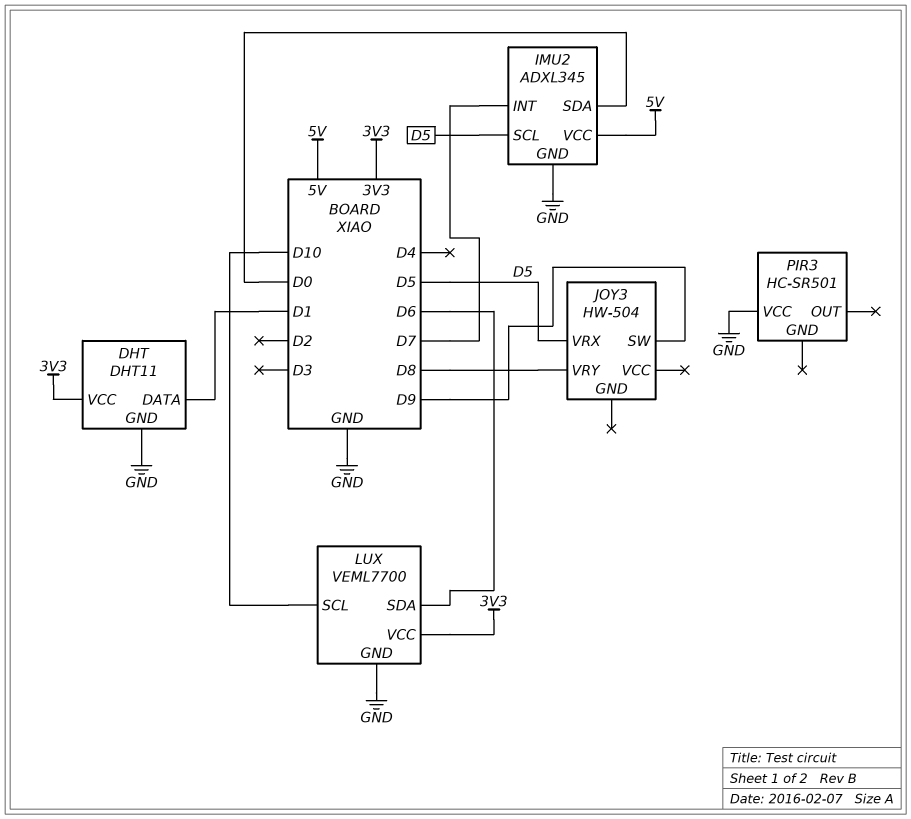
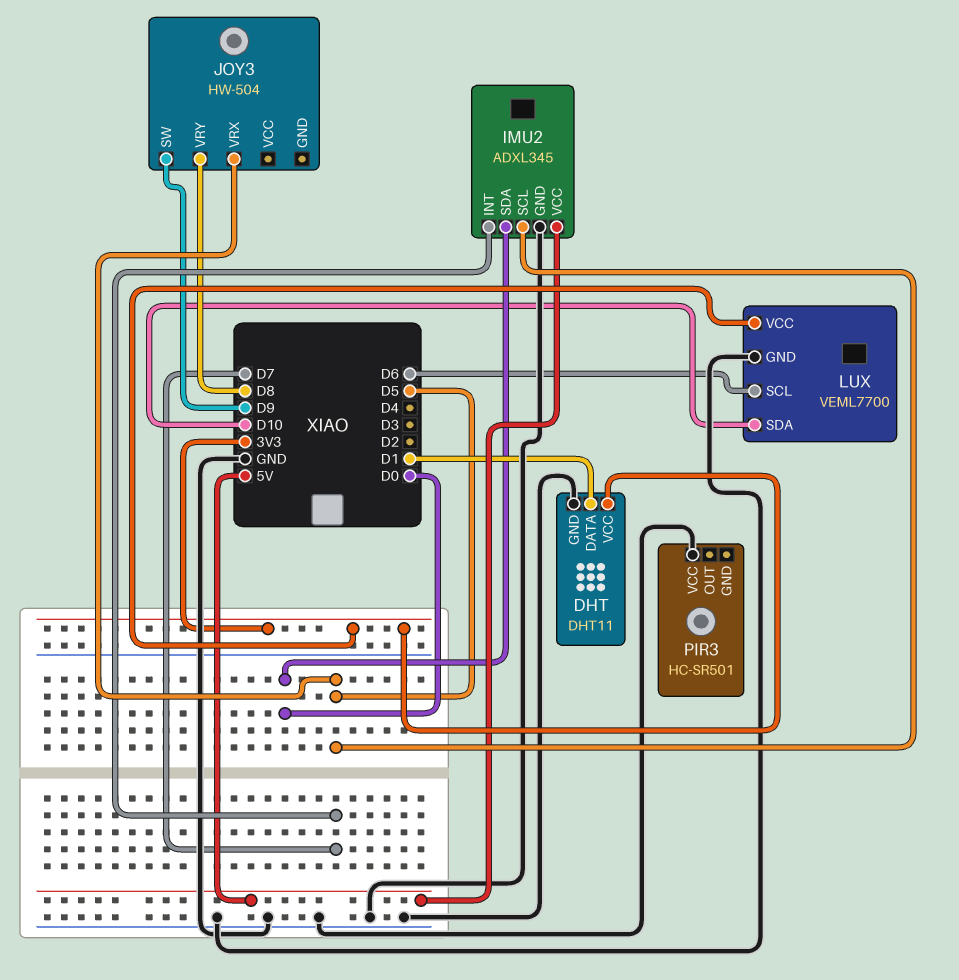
LUX pin SCL: D10 -> D6
LUX pin SDA: D6 -> D10

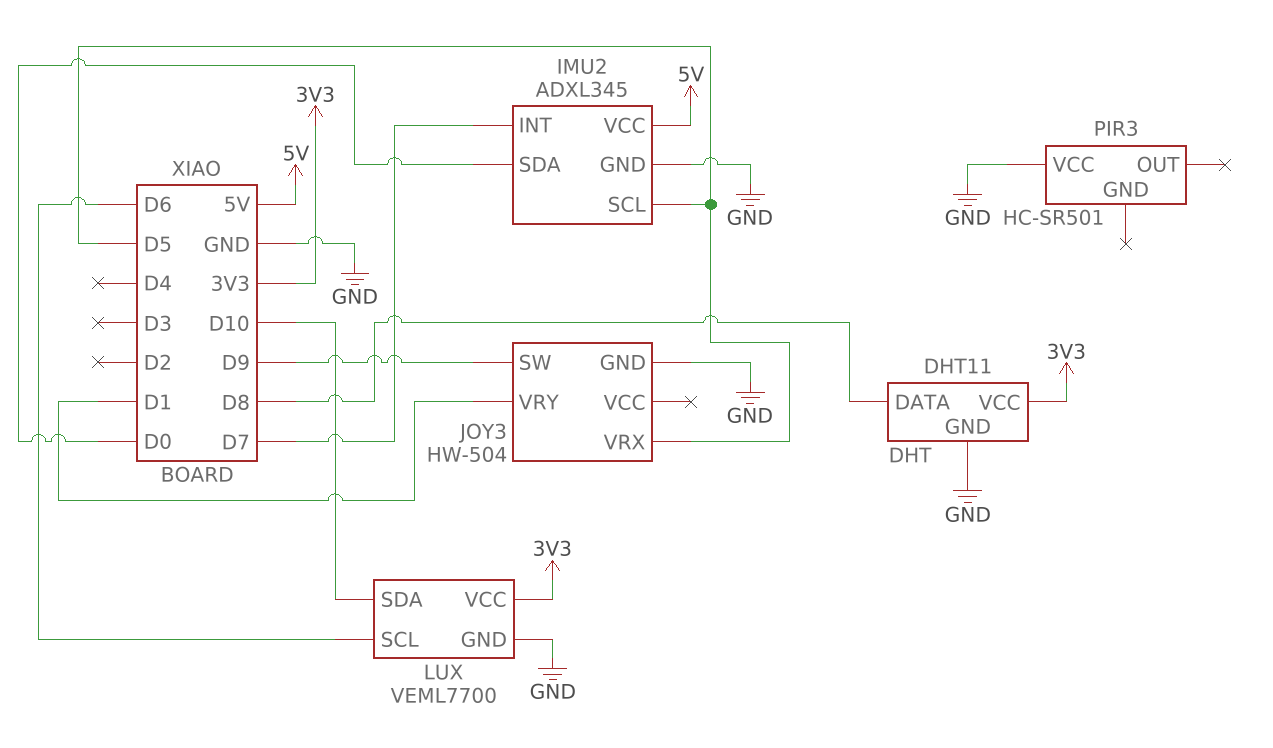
DHT pin DATA: D1 -> D8
JOY3 pin GND: none -> GND
JOY3 pin VRY: D8 -> D1

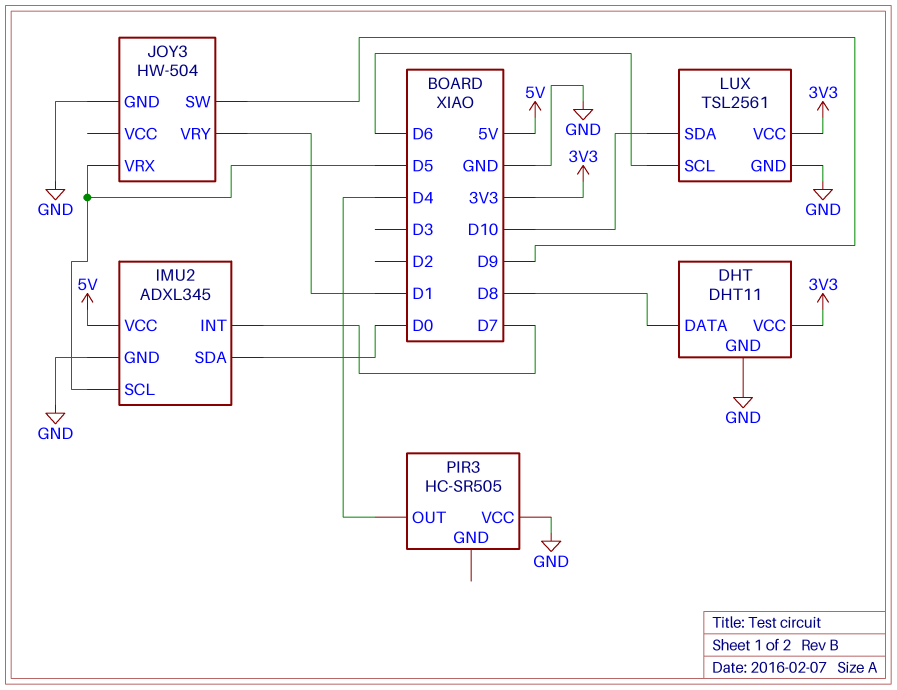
LUX: VEML7700 -> TSL2561
PIR3: HC-SR501 -> HC-SR505
PIR3 pin OUT: none -> D4

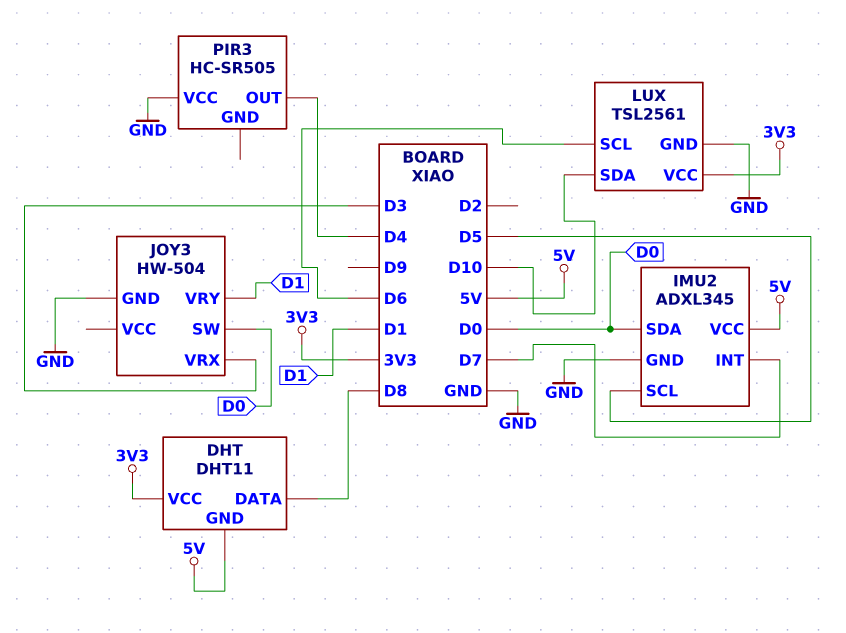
DHT pin GND: GND -> 5V
JOY3 pin SW: D9 -> D0
JOY3 pin VRX: D5 -> D3

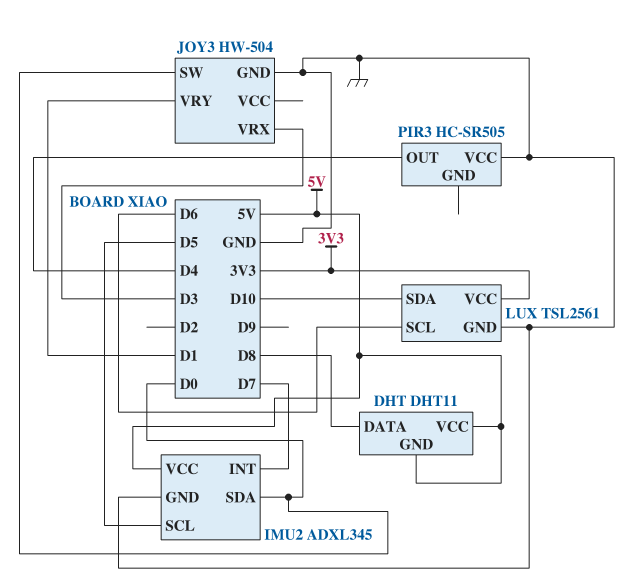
DHT pin VCC: 3V3 -> 5V

